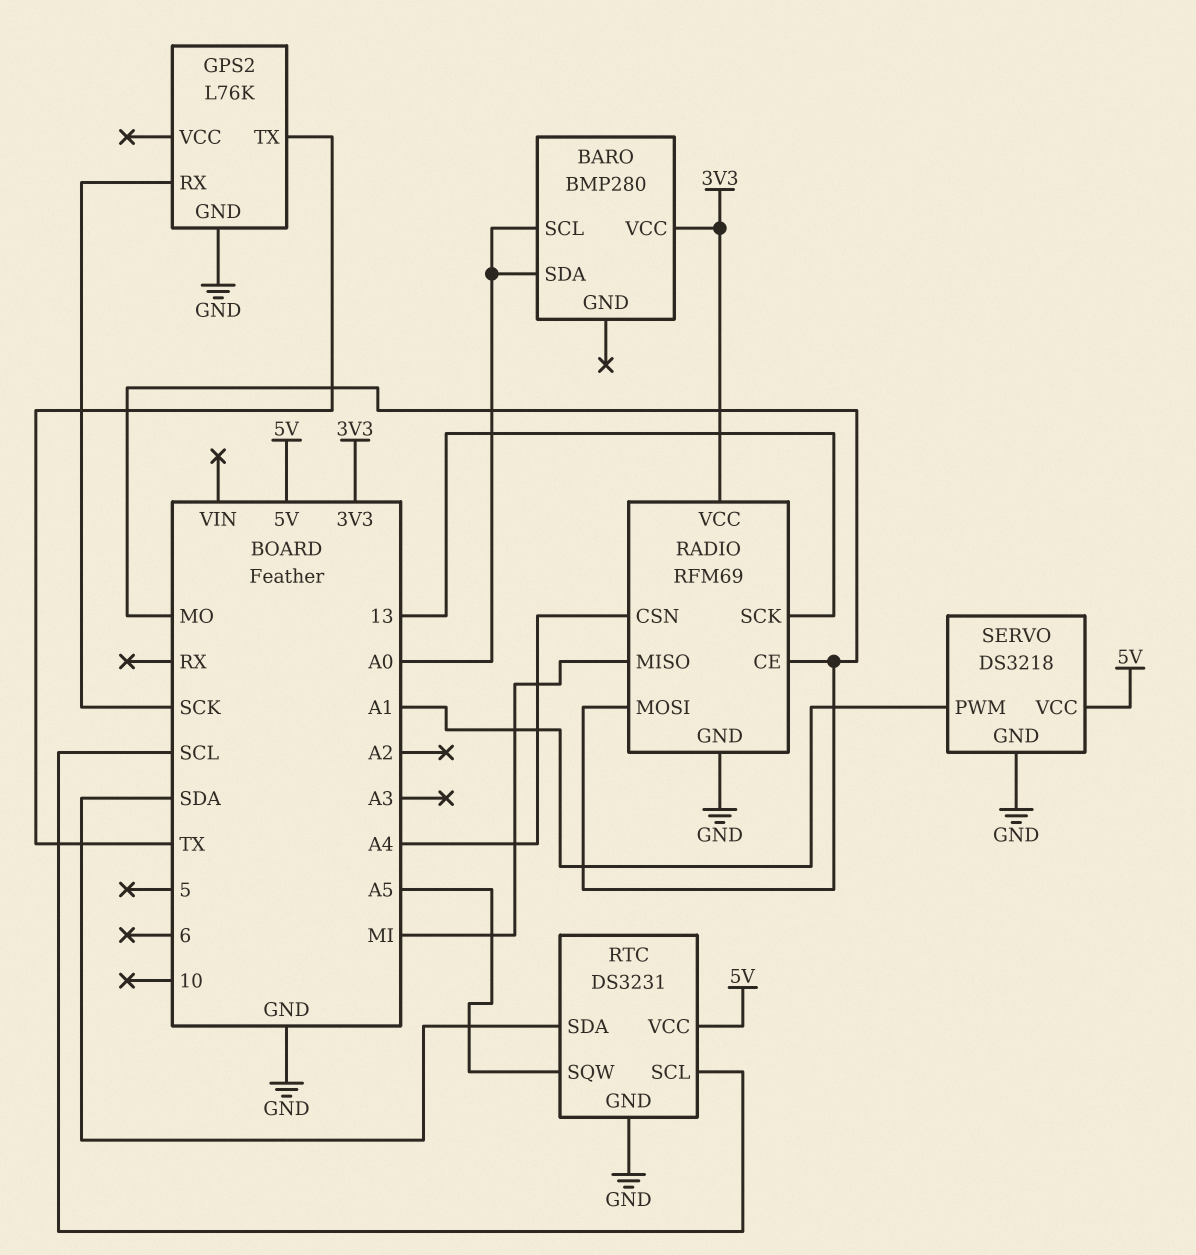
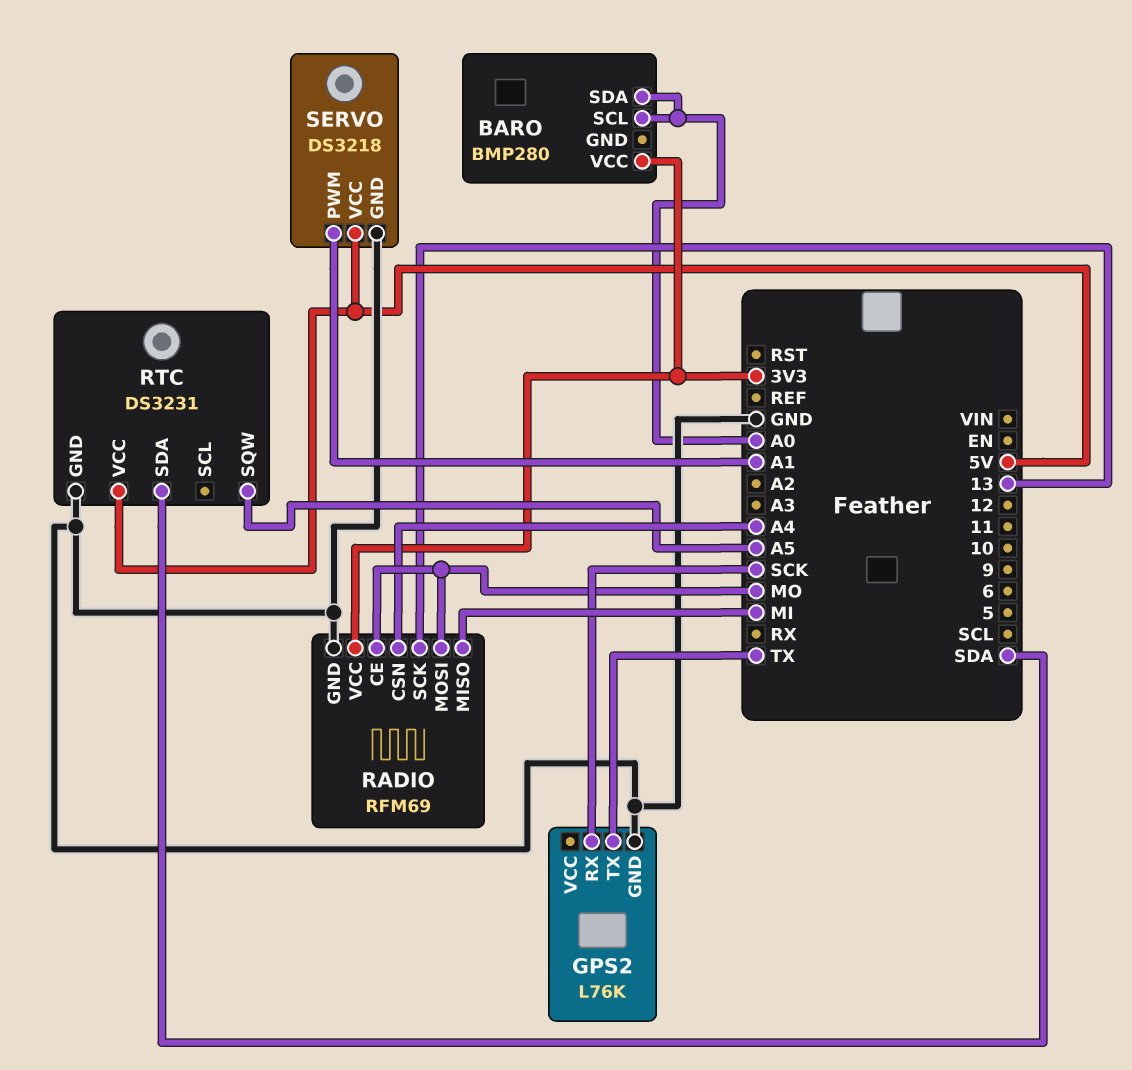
RTC pin SCL: SCL -> none

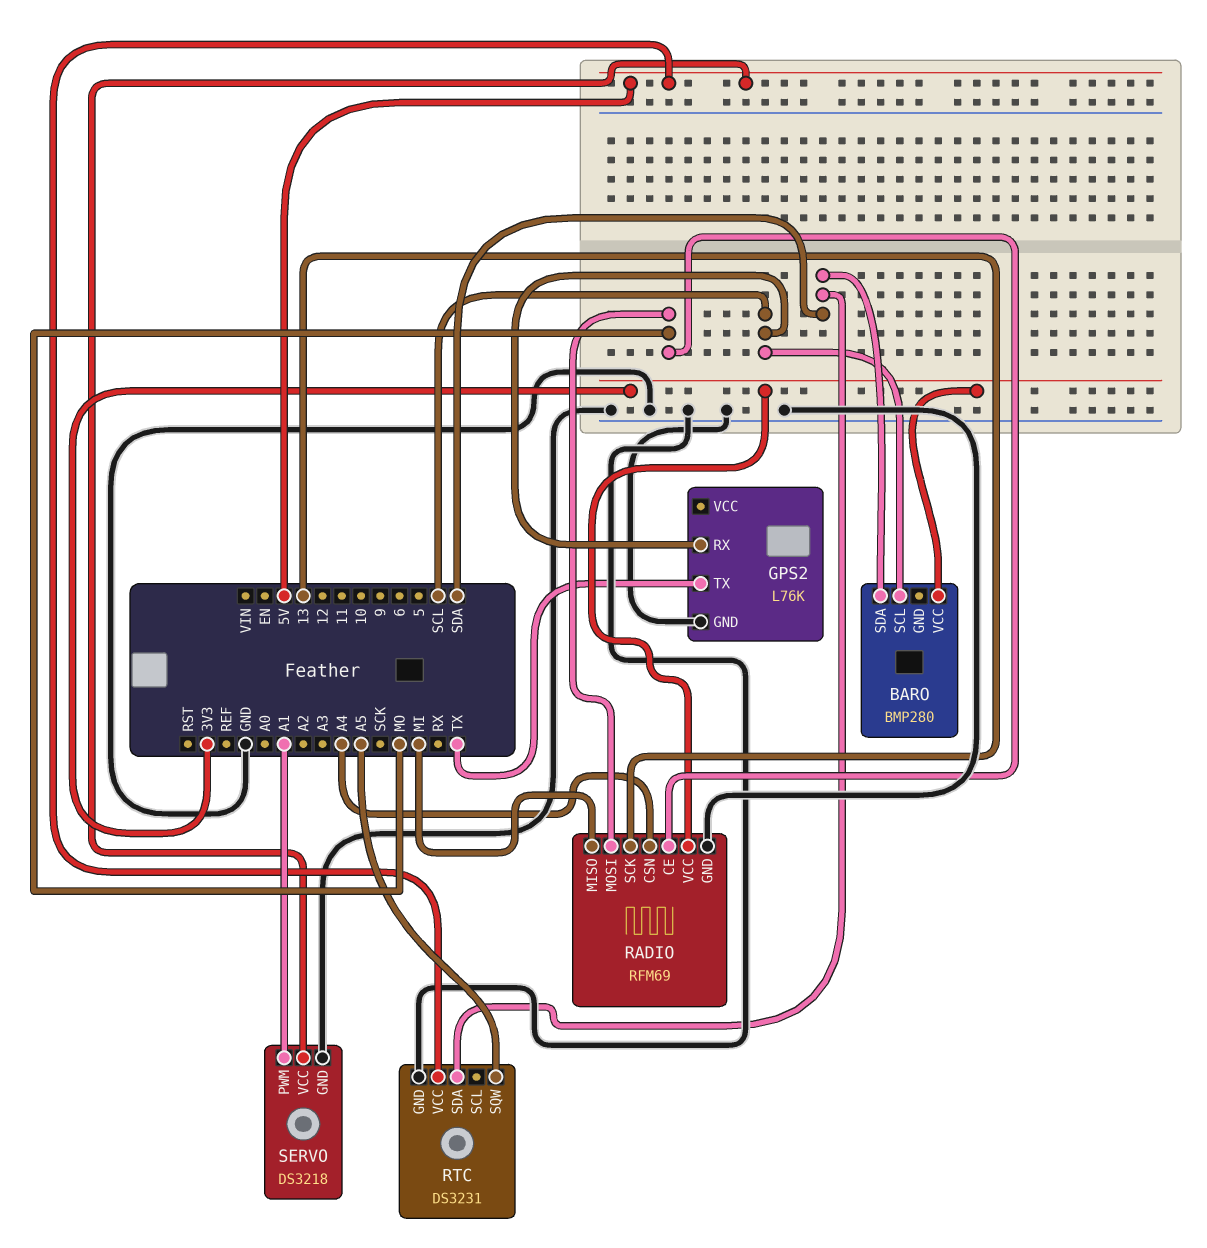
BARO pin SCL: A0 -> SCL
BARO pin SDA: A0 -> SDA
GPS2 pin RX: SCK -> SCL

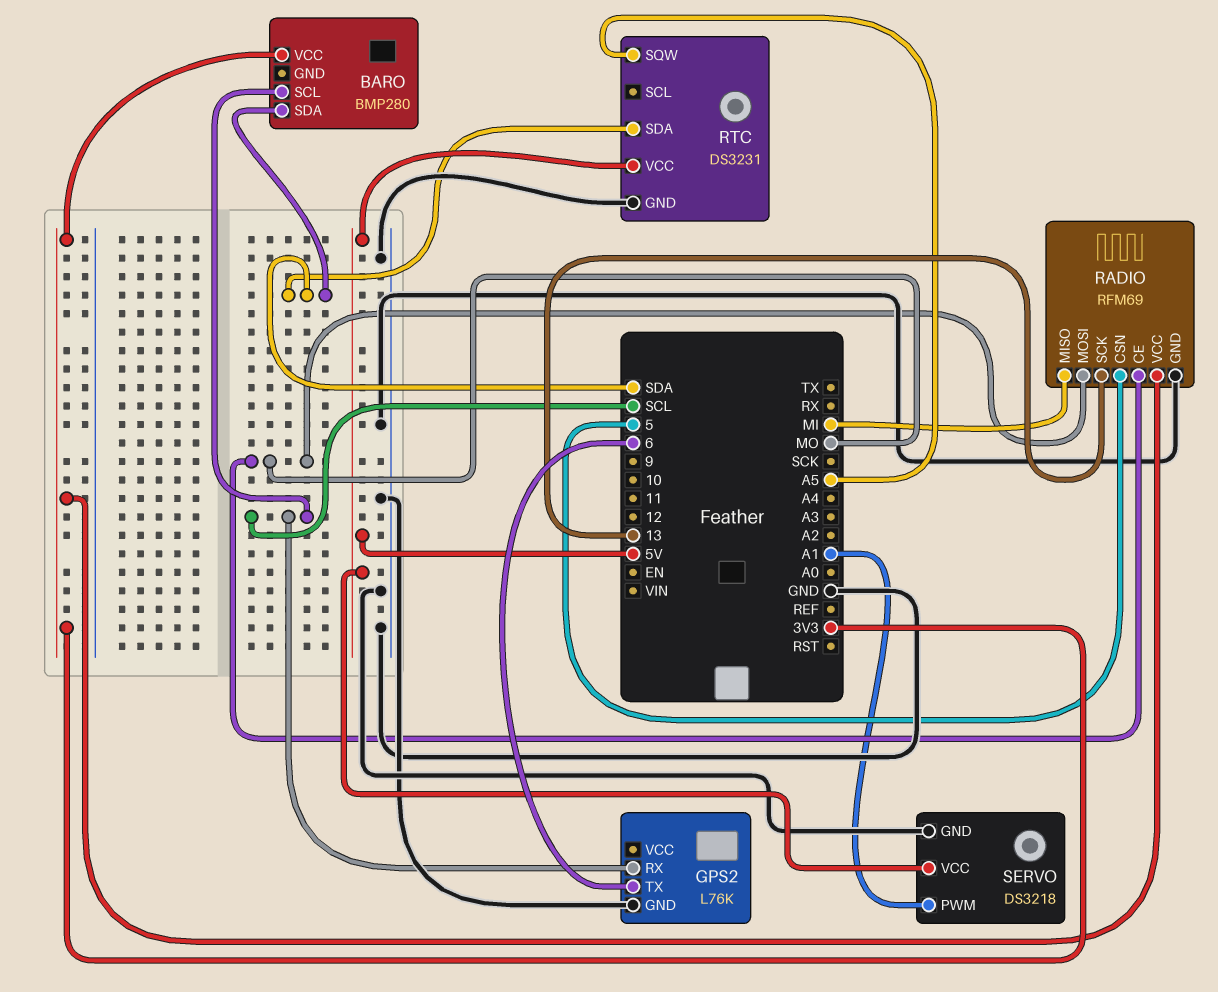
GPS2 pin TX: TX -> 6
RADIO pin CSN: A4 -> 5

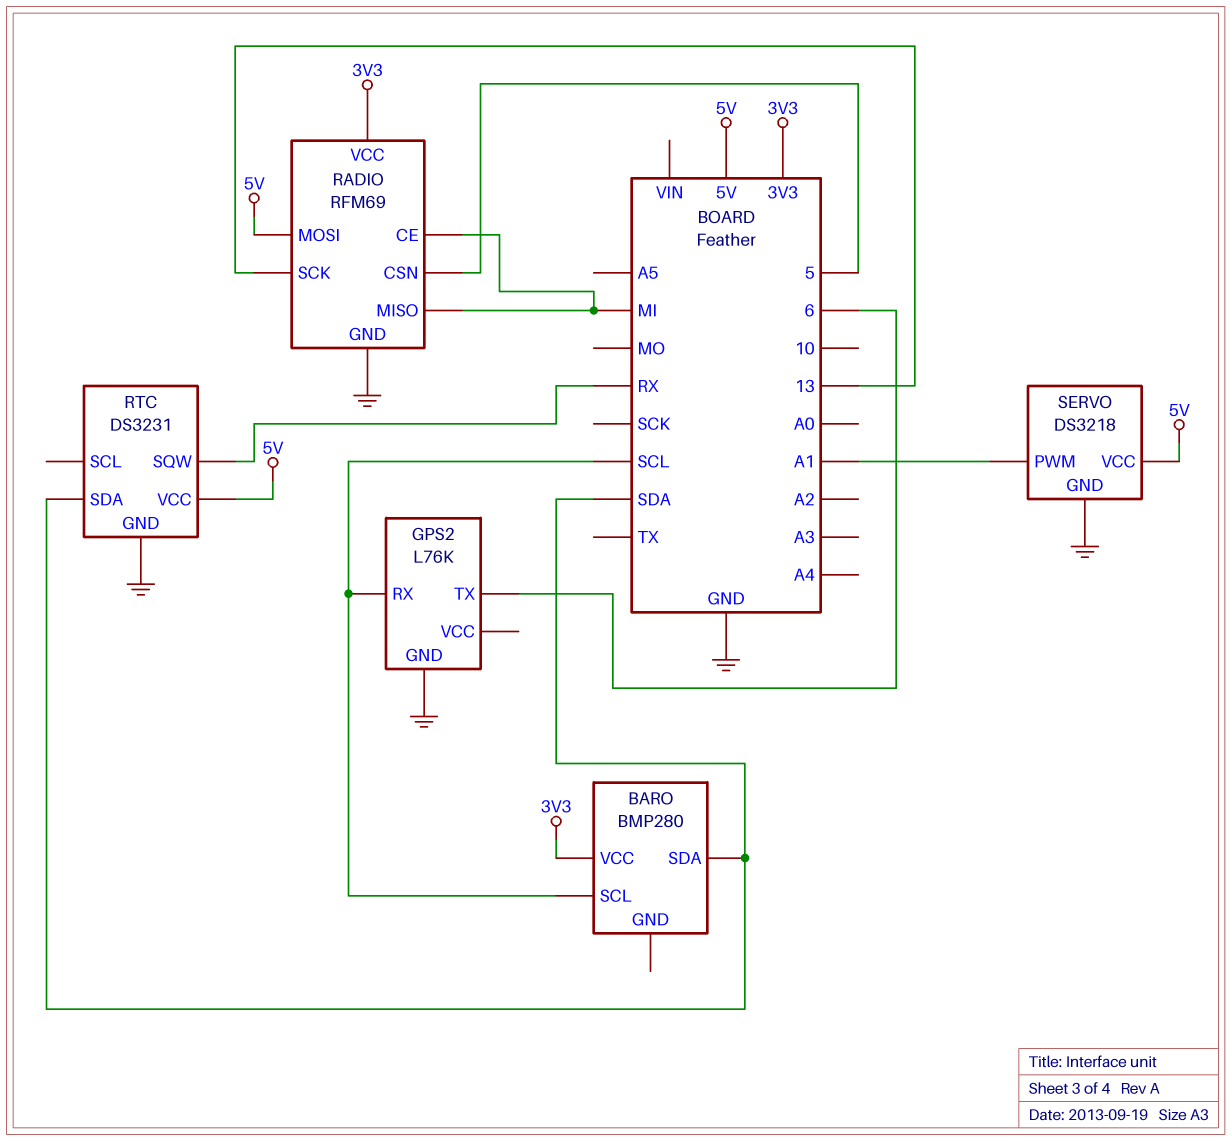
RADIO pin CE: MO -> MI
RADIO pin MOSI: MO -> 5V
RTC pin SQW: A5 -> RX

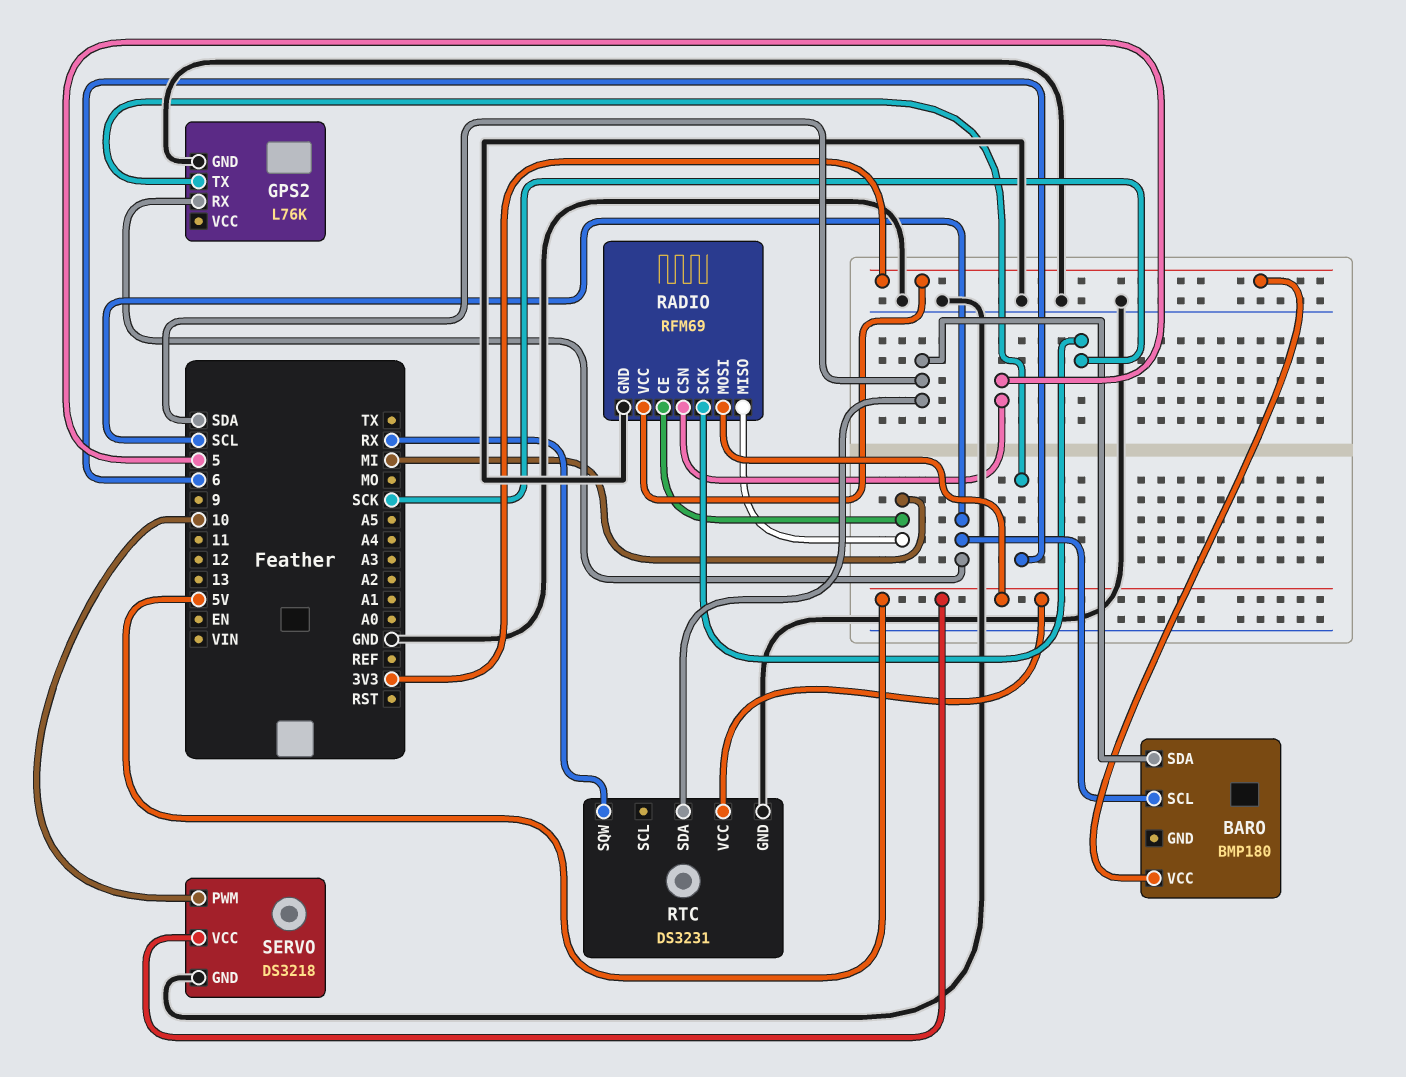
BARO: BMP280 -> BMP180
RADIO pin SCK: 13 -> SCK
SERVO pin PWM: A1 -> 10

